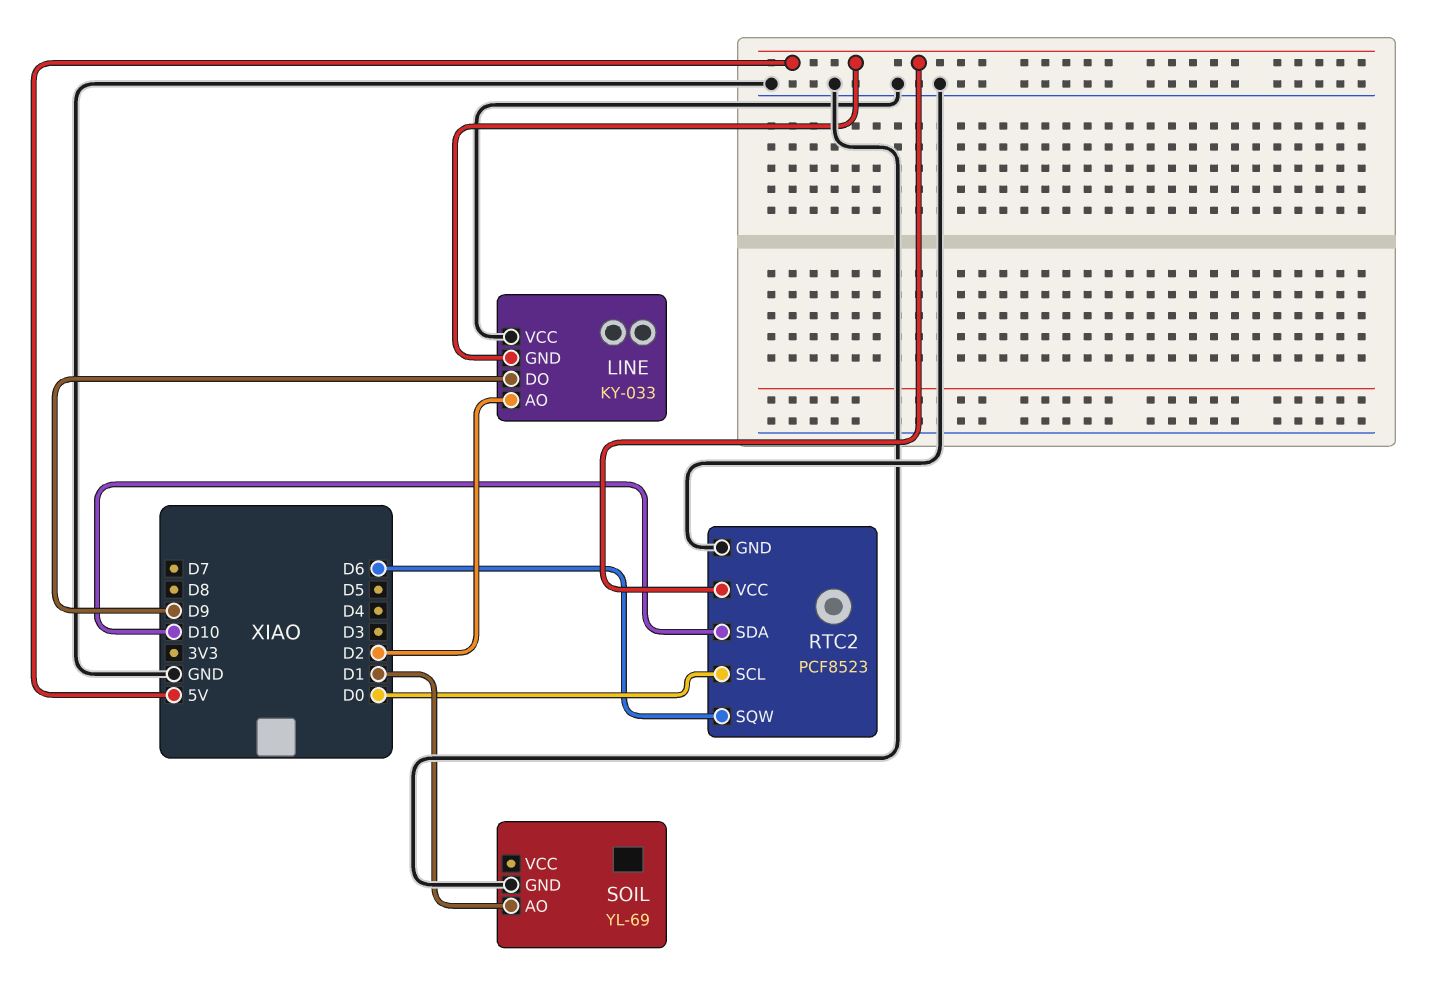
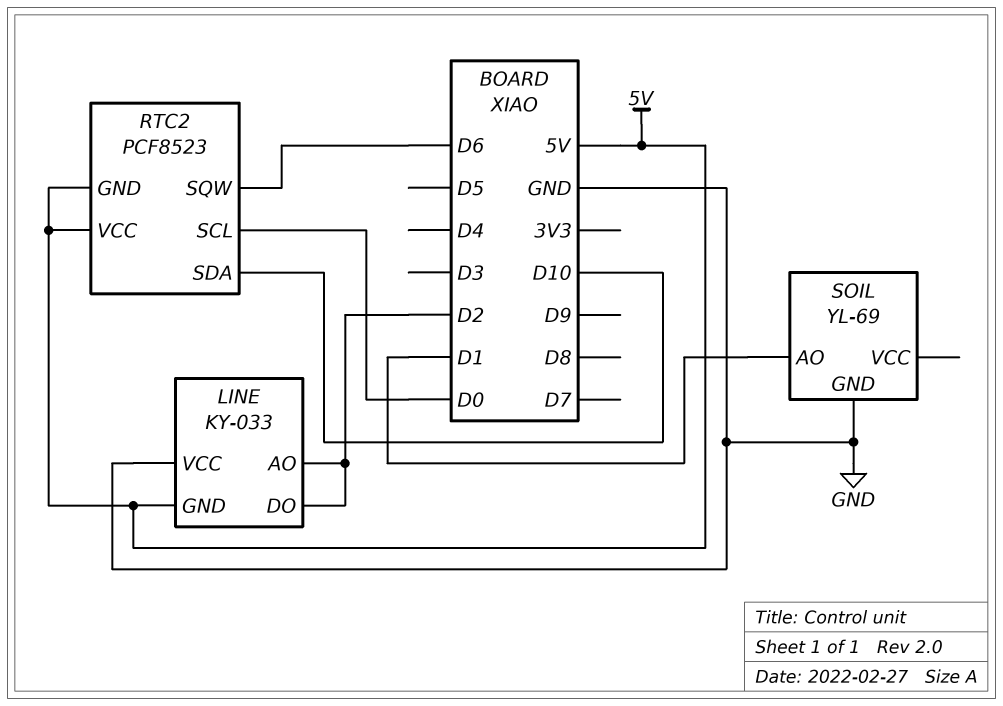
LINE pin DO: D9 -> D2
RTC2 pin GND: GND -> 5V

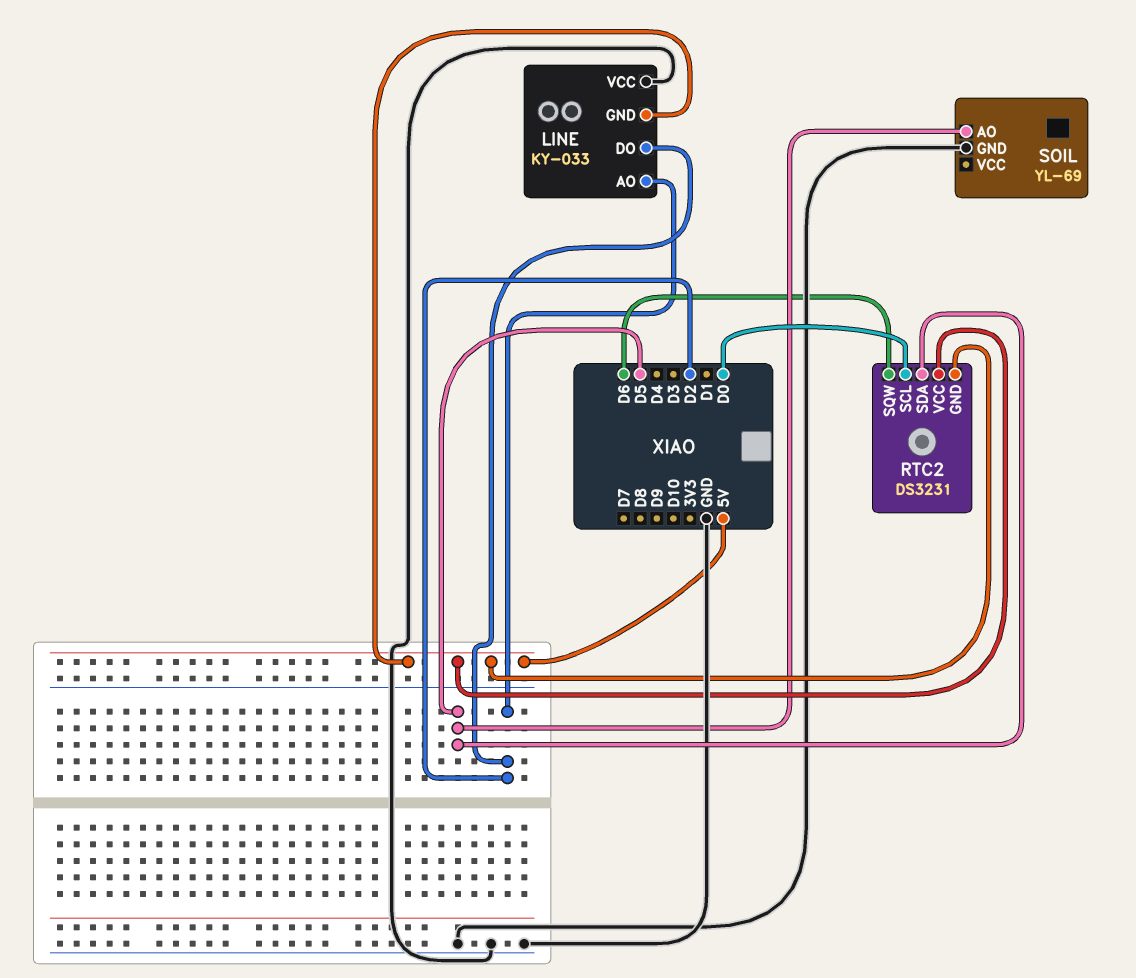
RTC2: PCF8523 -> DS3231
RTC2 pin SDA: D10 -> D5
SOIL pin AO: D1 -> D5

